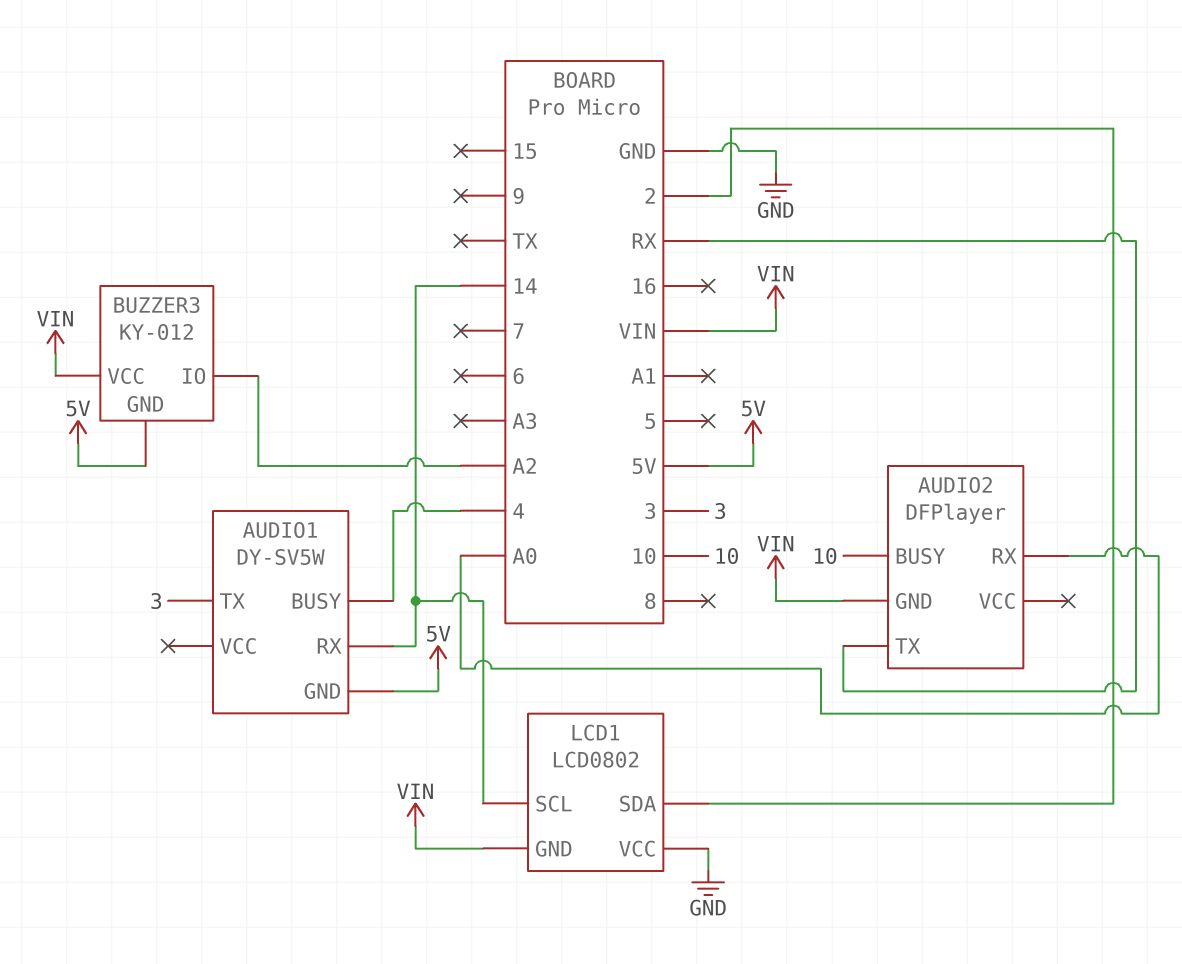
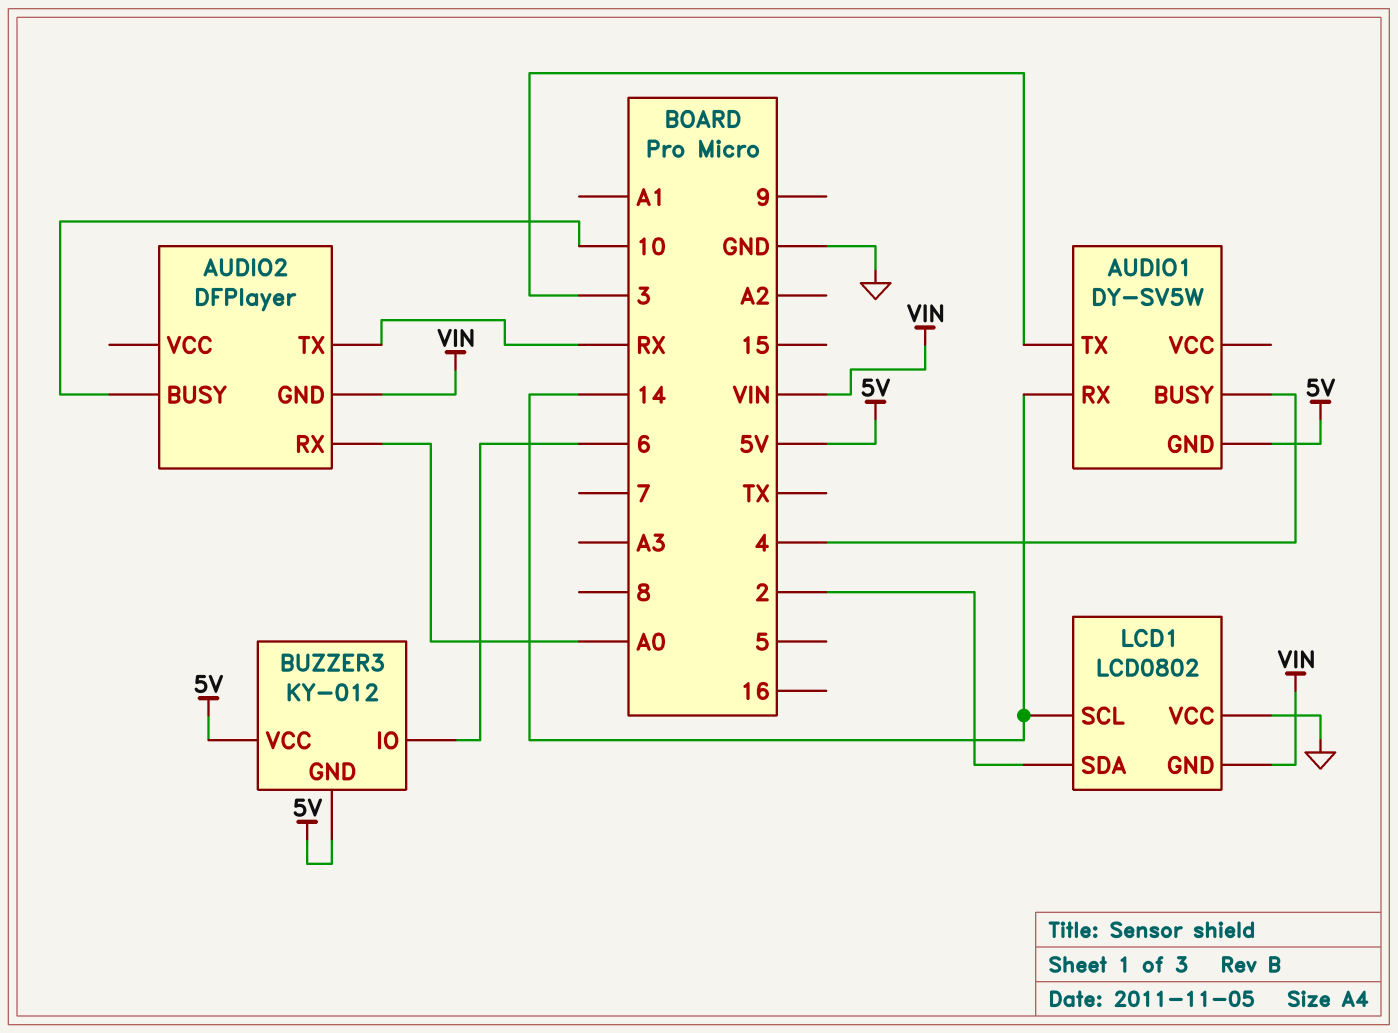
BUZZER3 pin IO: A2 -> 6
BUZZER3 pin VCC: VIN -> 5V

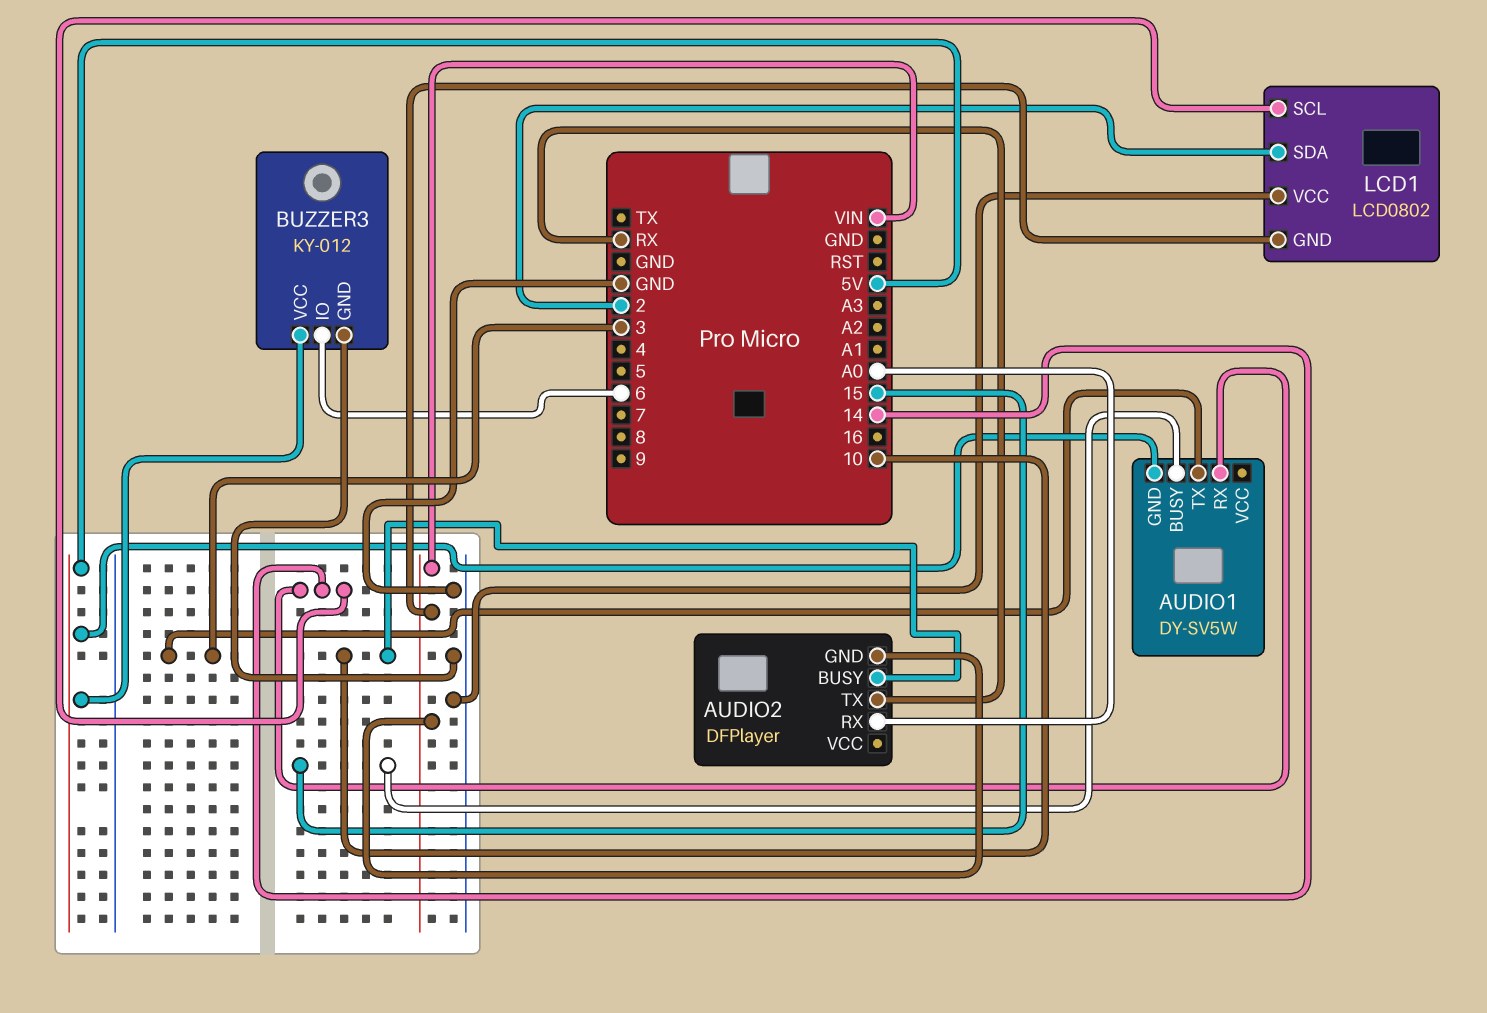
AUDIO1 pin BUSY: 4 -> 15
BUZZER3 pin GND: 5V -> GND

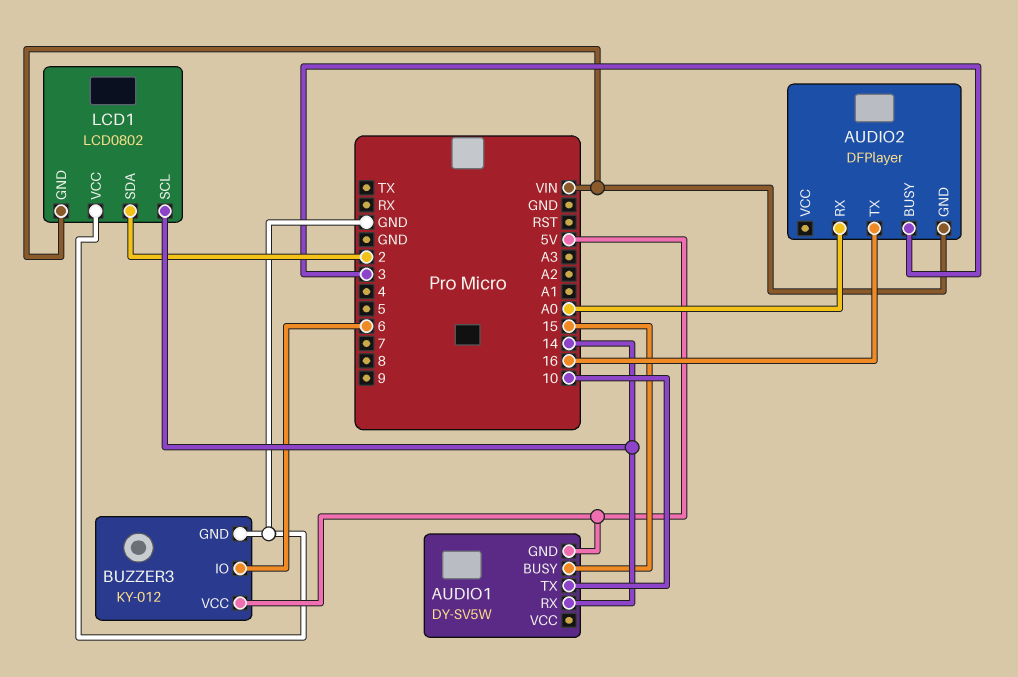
AUDIO1 pin TX: 3 -> 10
AUDIO2 pin BUSY: 10 -> 3
AUDIO2 pin TX: RX -> 16

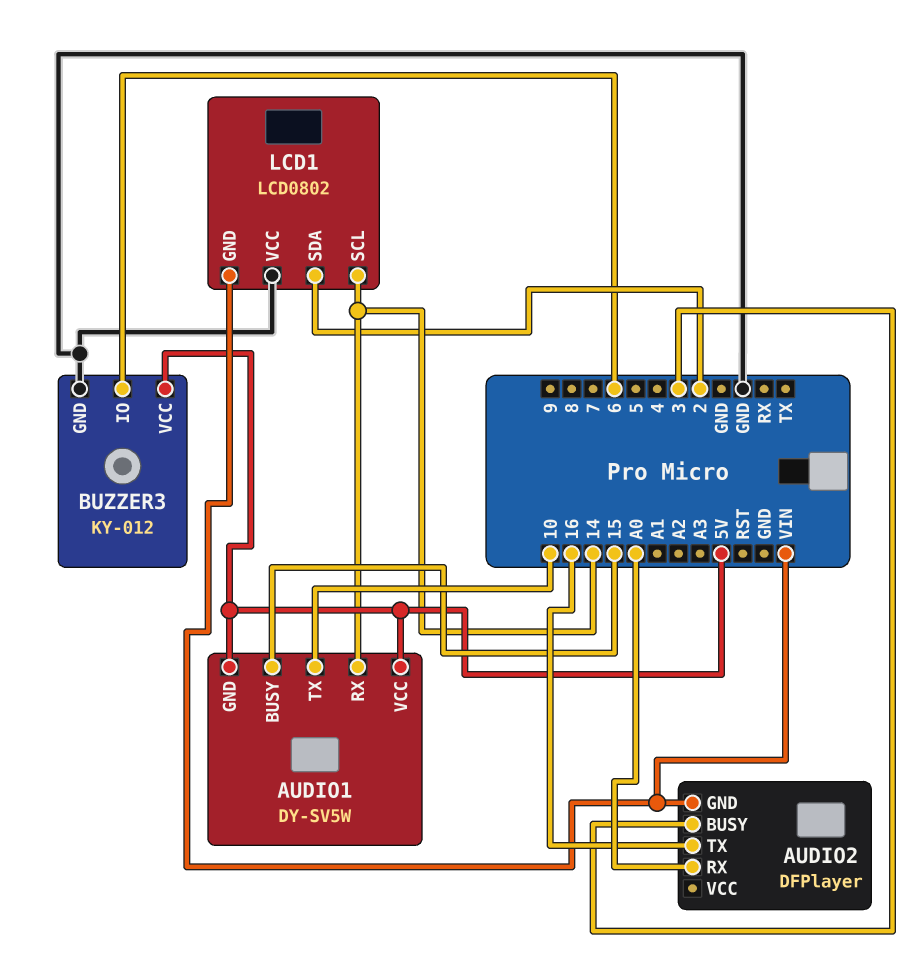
AUDIO1 pin VCC: none -> 5V

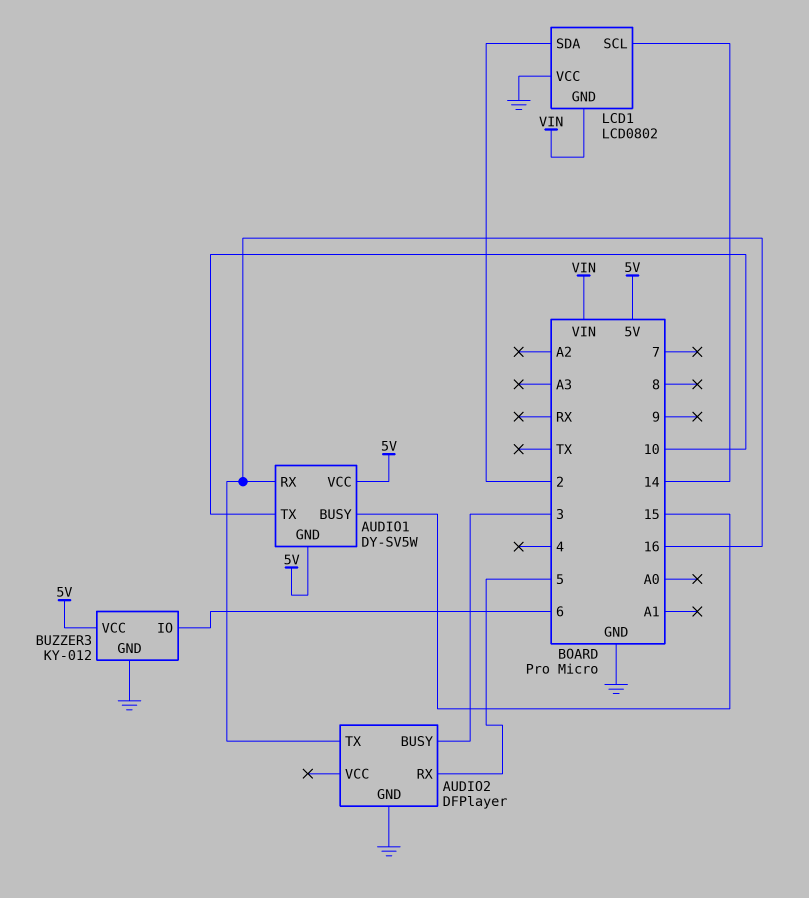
AUDIO1 pin RX: 14 -> 16
AUDIO2 pin GND: VIN -> GND
AUDIO2 pin RX: A0 -> 5

